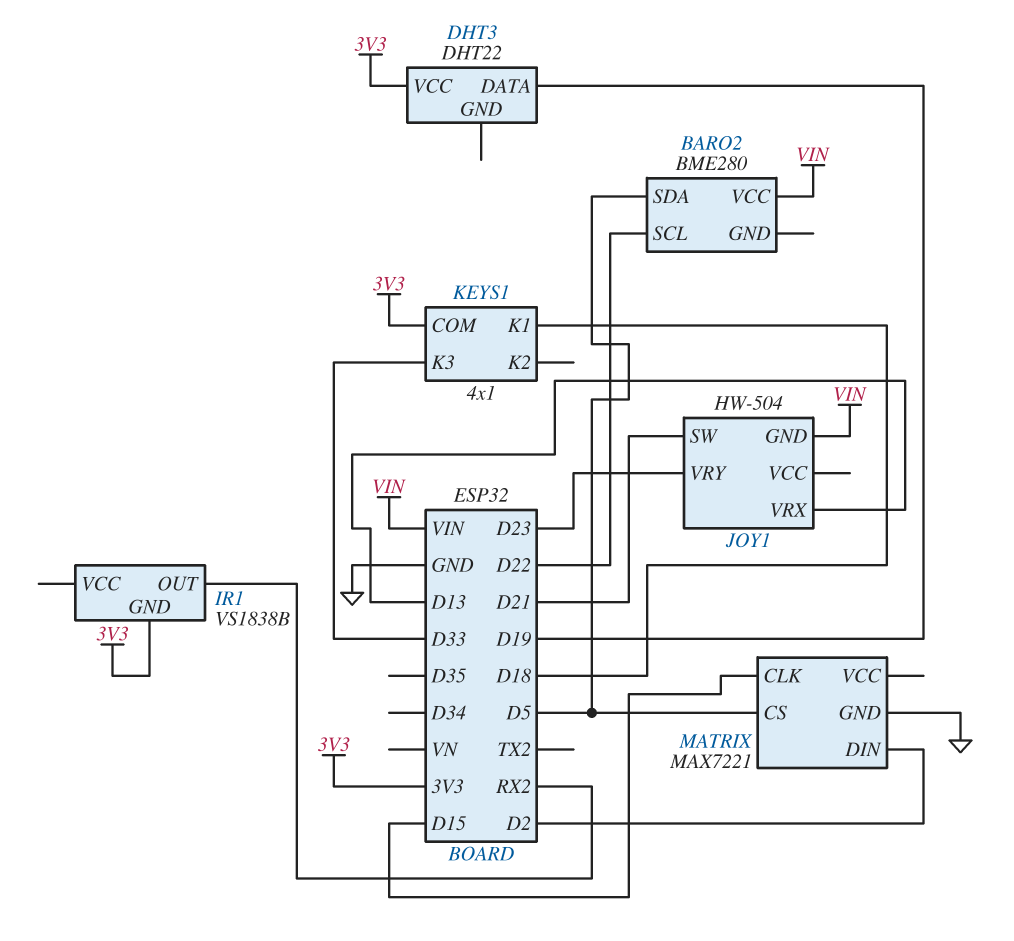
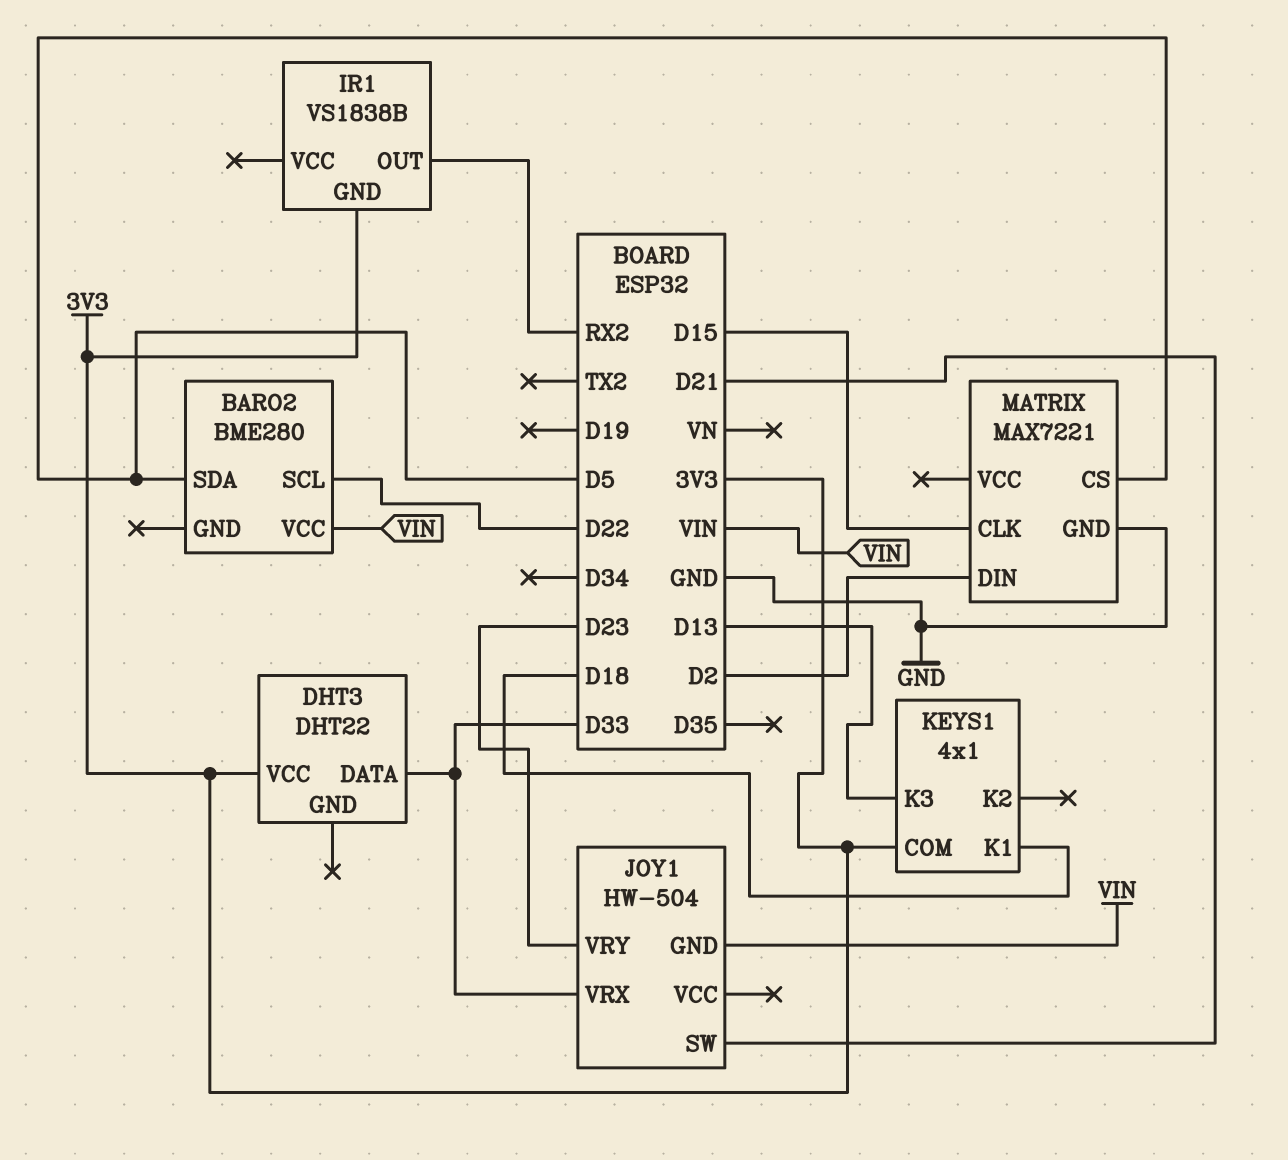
DHT3 pin DATA: D19 -> D33
JOY1 pin VRX: D13 -> D33
KEYS1 pin K3: D33 -> D13

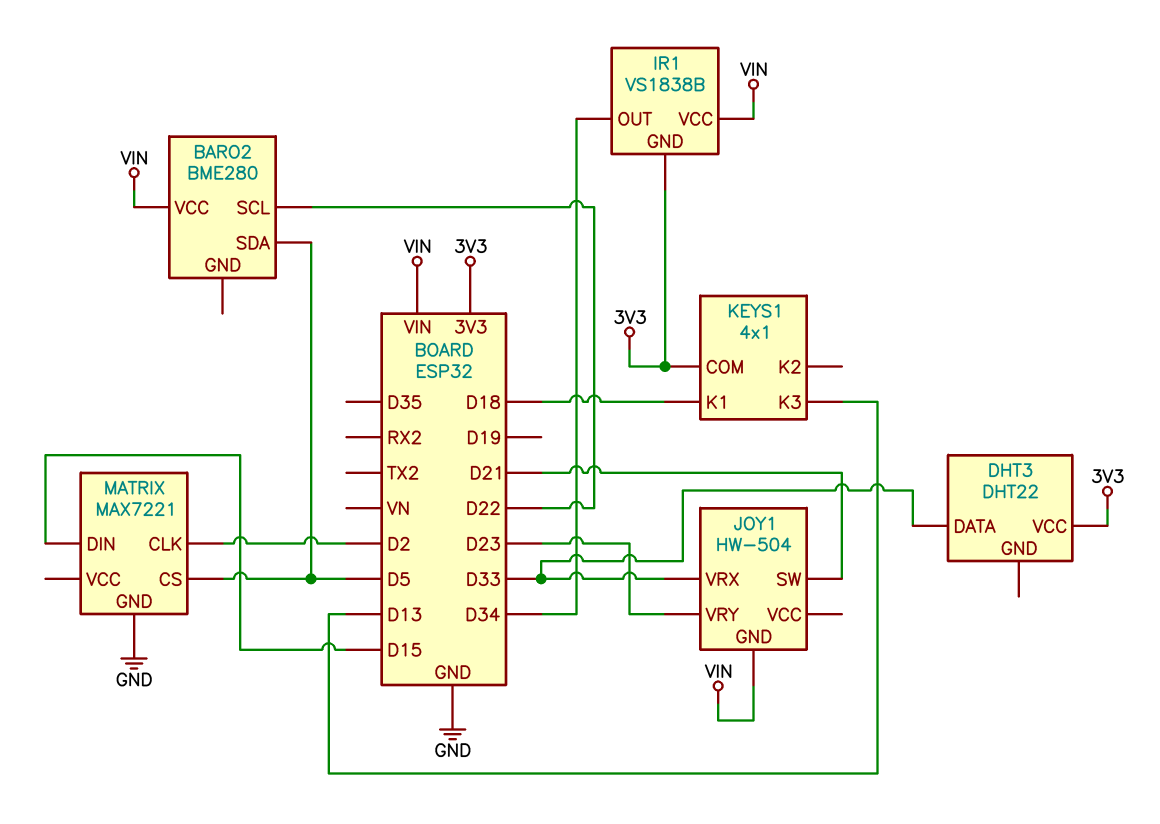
IR1 pin OUT: RX2 -> D34
IR1 pin VCC: none -> VIN
MATRIX pin CLK: D15 -> D2
MATRIX pin DIN: D2 -> D15

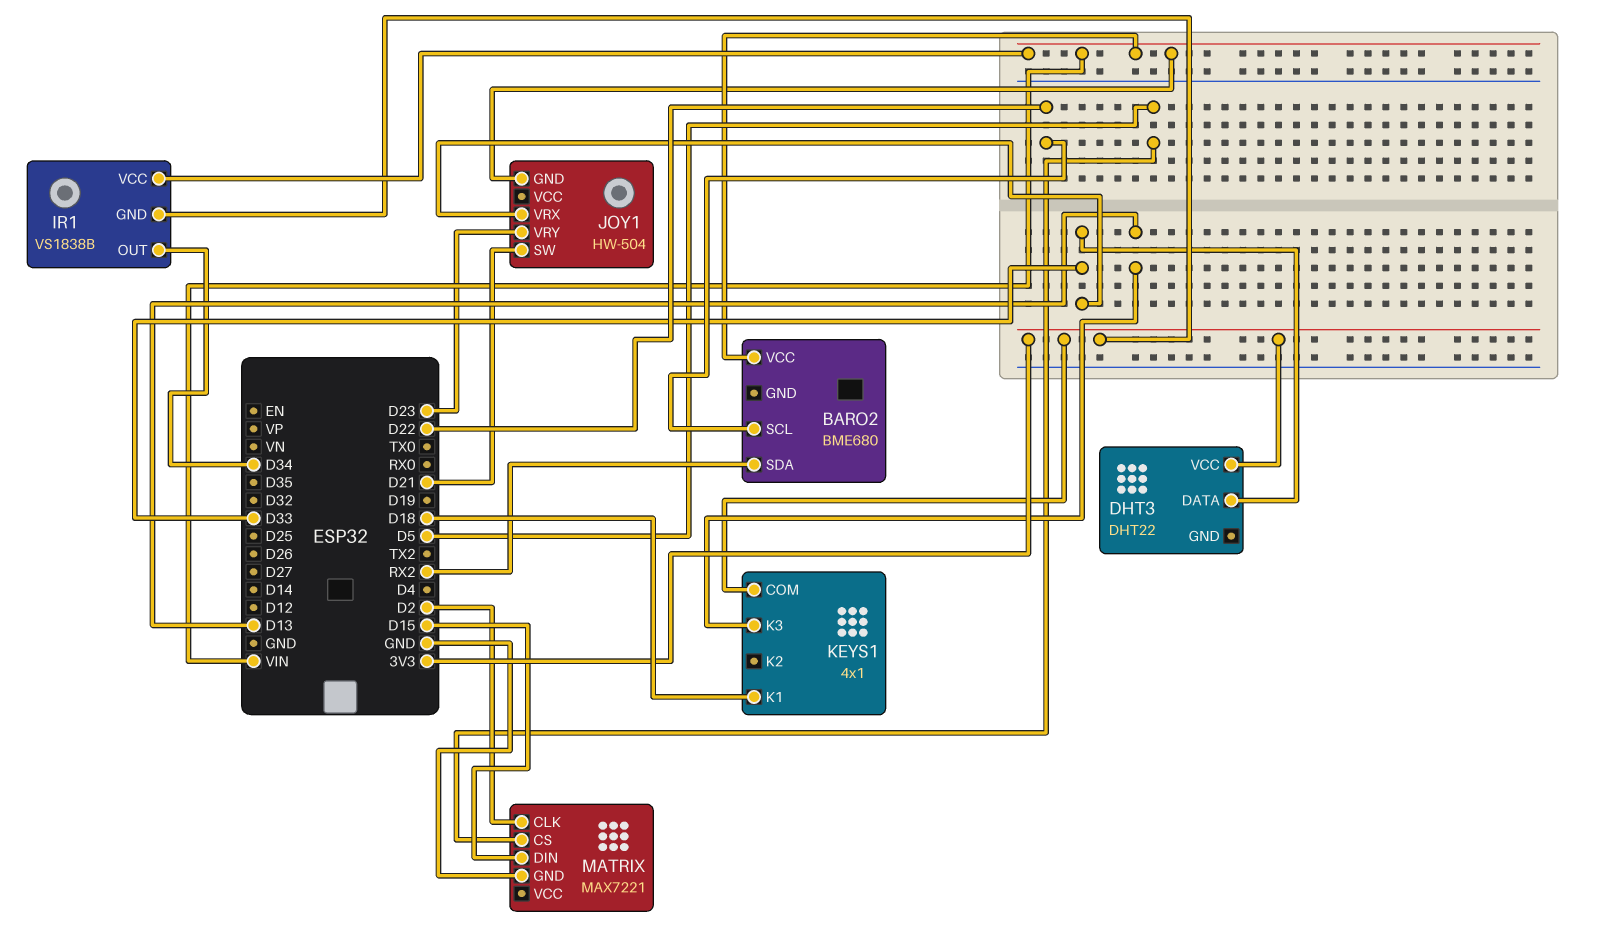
BARO2: BME280 -> BME680
BARO2 pin SDA: D5 -> RX2

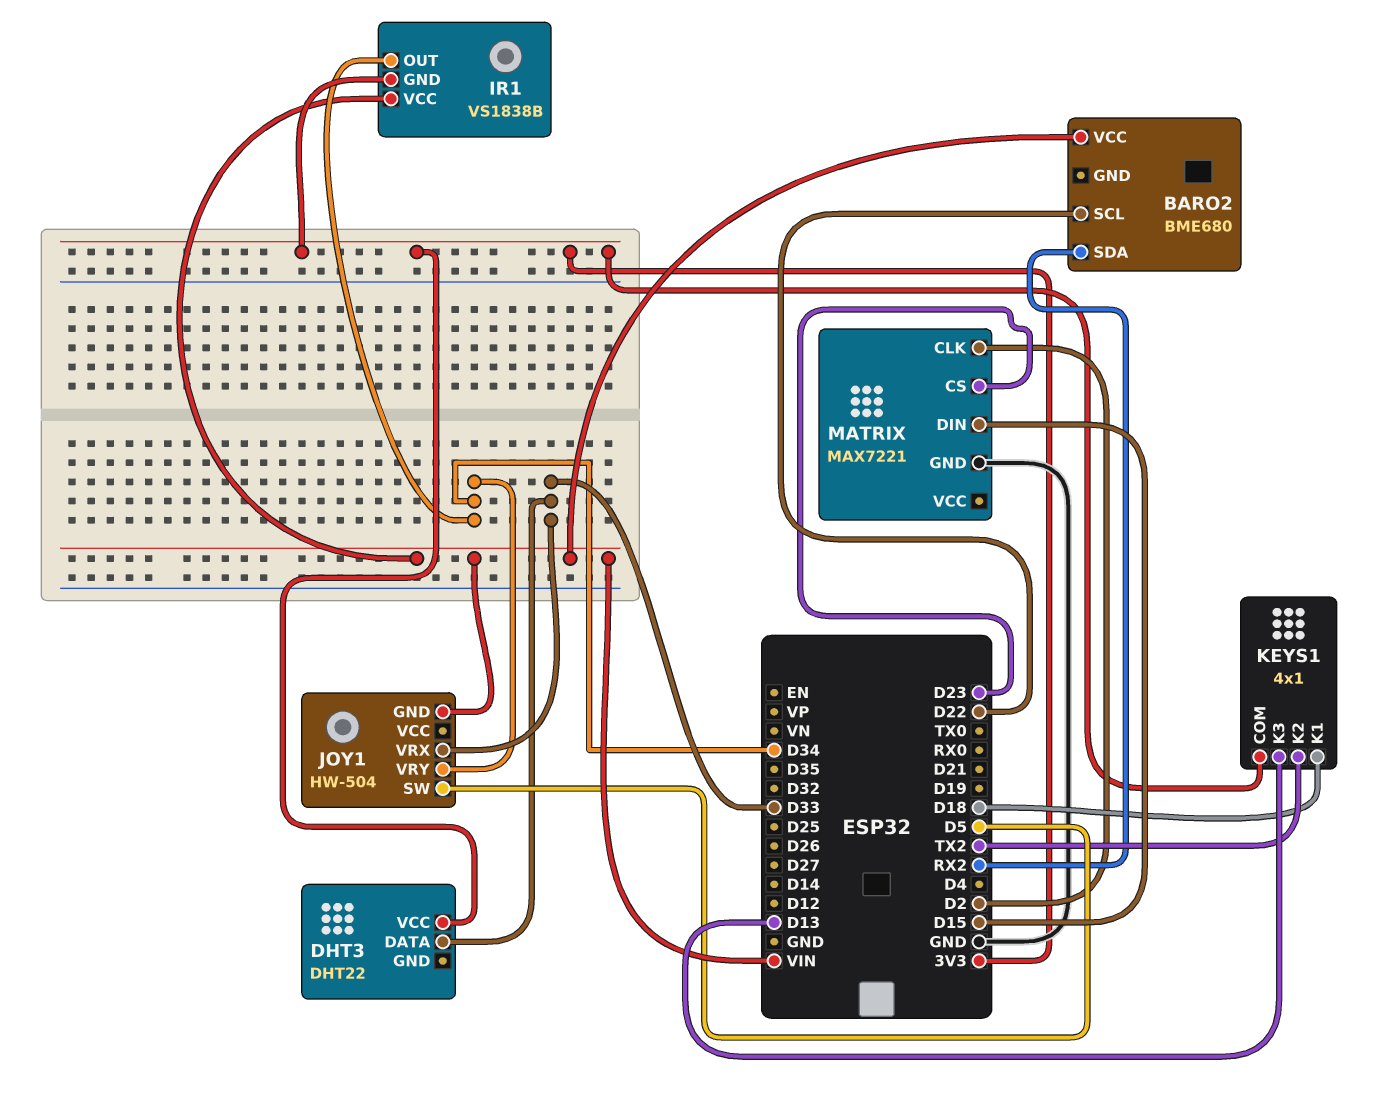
JOY1 pin SW: D21 -> D5
JOY1 pin VRY: D23 -> D34
KEYS1 pin K2: none -> TX2
MATRIX pin CS: D5 -> D23

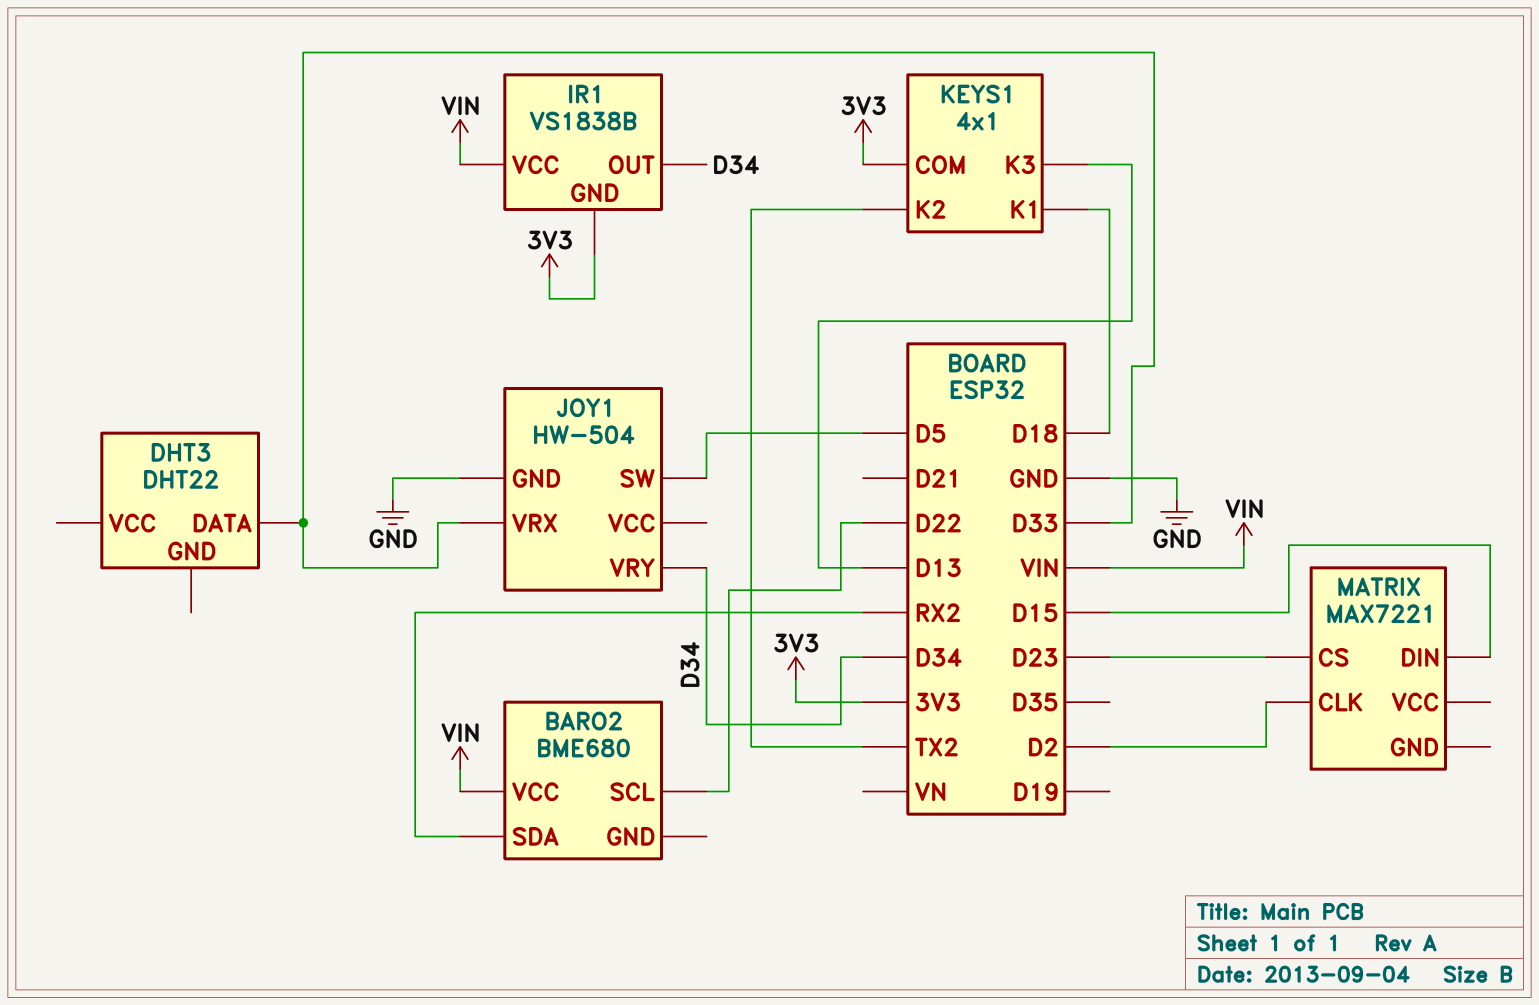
DHT3 pin VCC: 3V3 -> none
JOY1 pin GND: VIN -> GND
MATRIX pin GND: GND -> none

